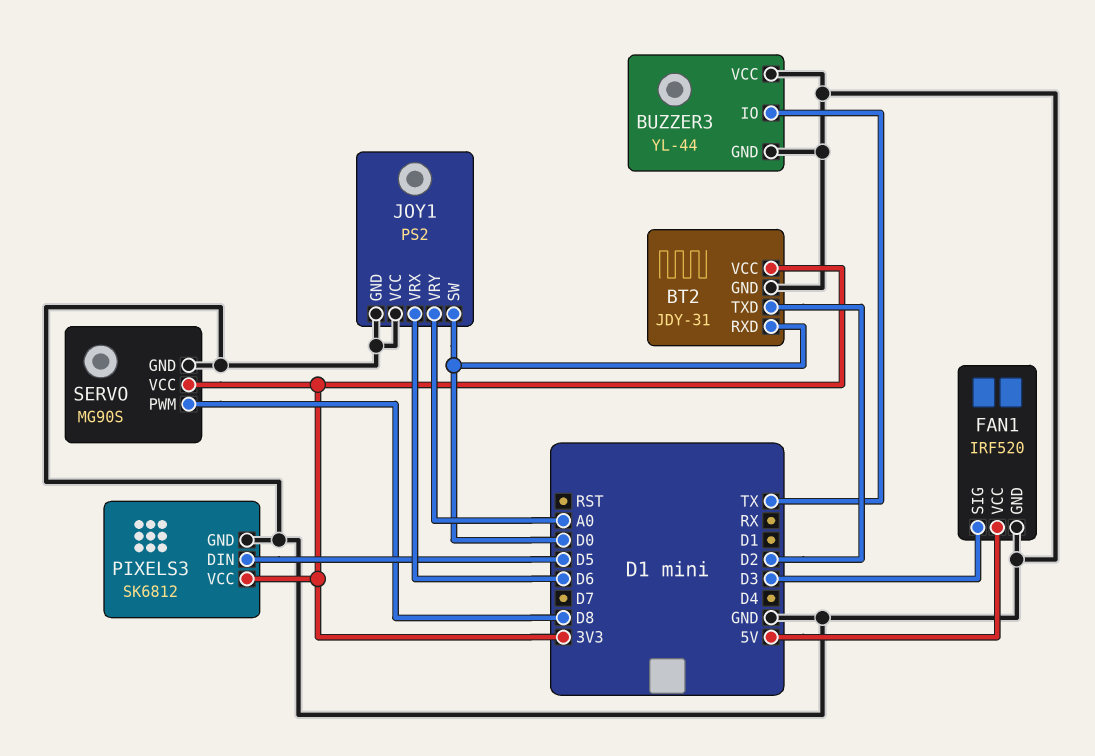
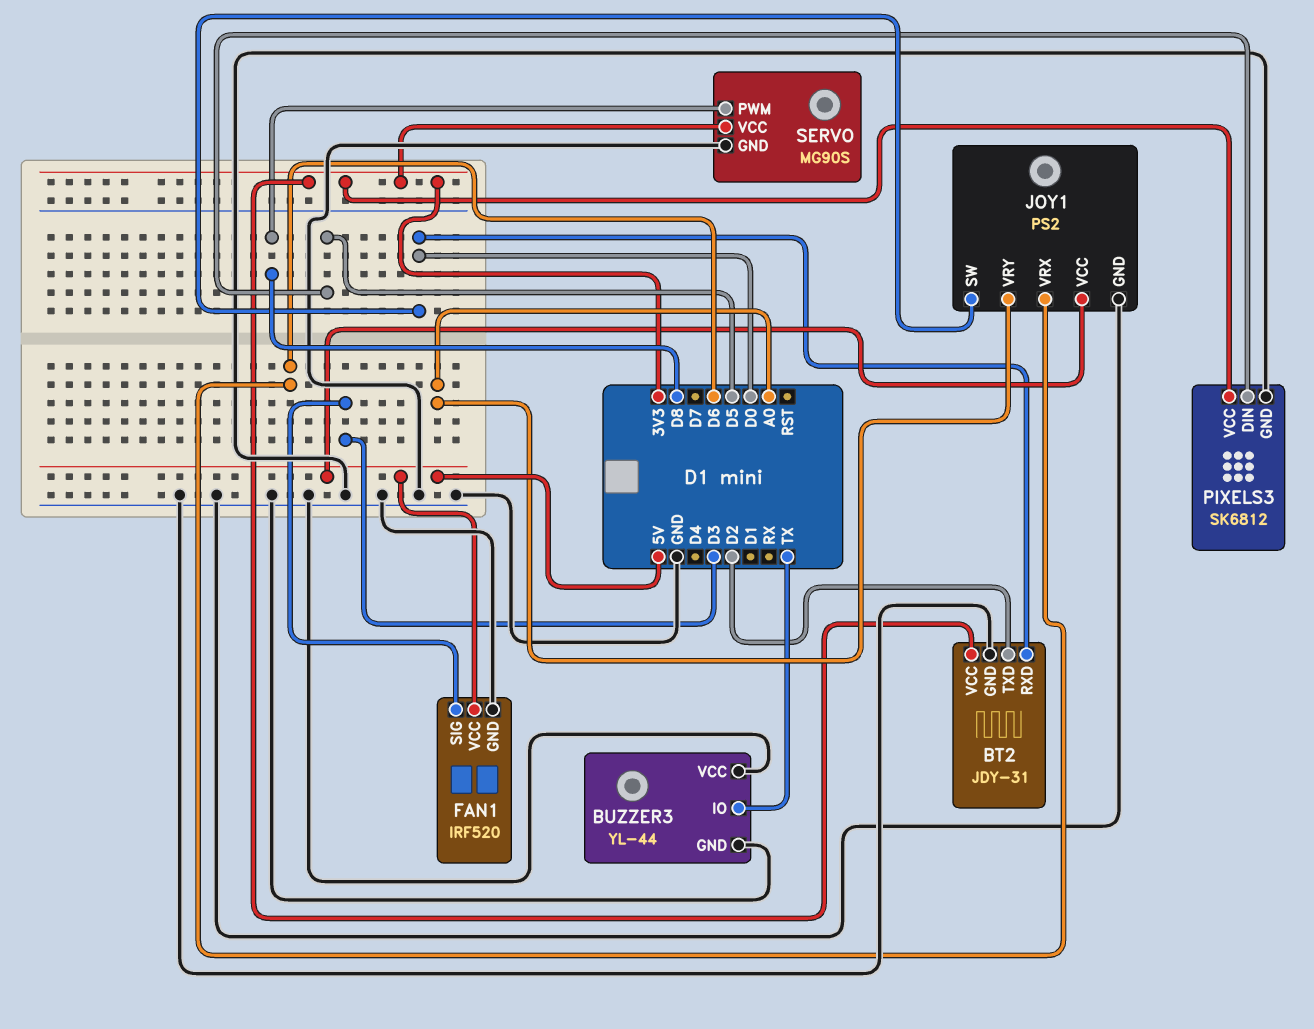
JOY1 pin VCC: GND -> 5V

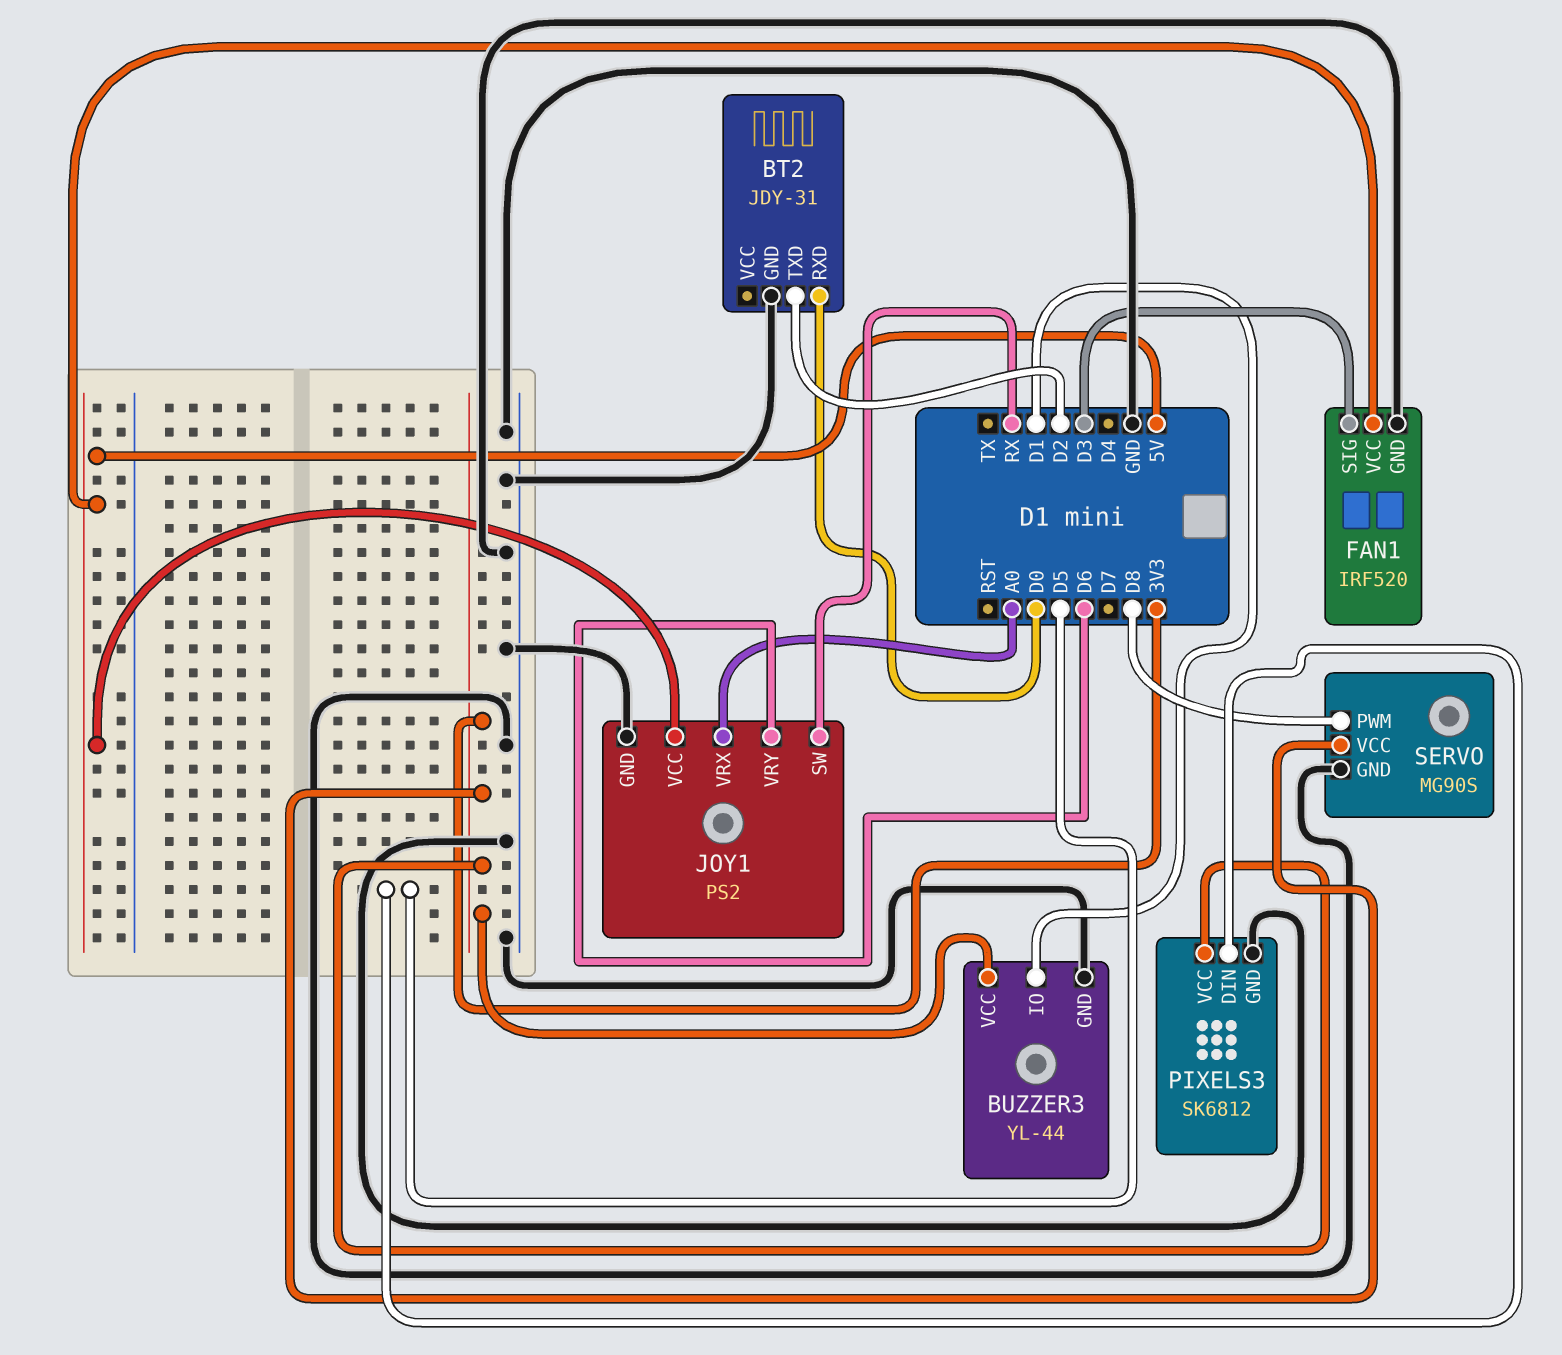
BT2 pin VCC: 3V3 -> none
BUZZER3 pin IO: TX -> D1
BUZZER3 pin VCC: GND -> 3V3
JOY1 pin SW: D0 -> RX
JOY1 pin VRX: D6 -> A0
JOY1 pin VRY: A0 -> D6

